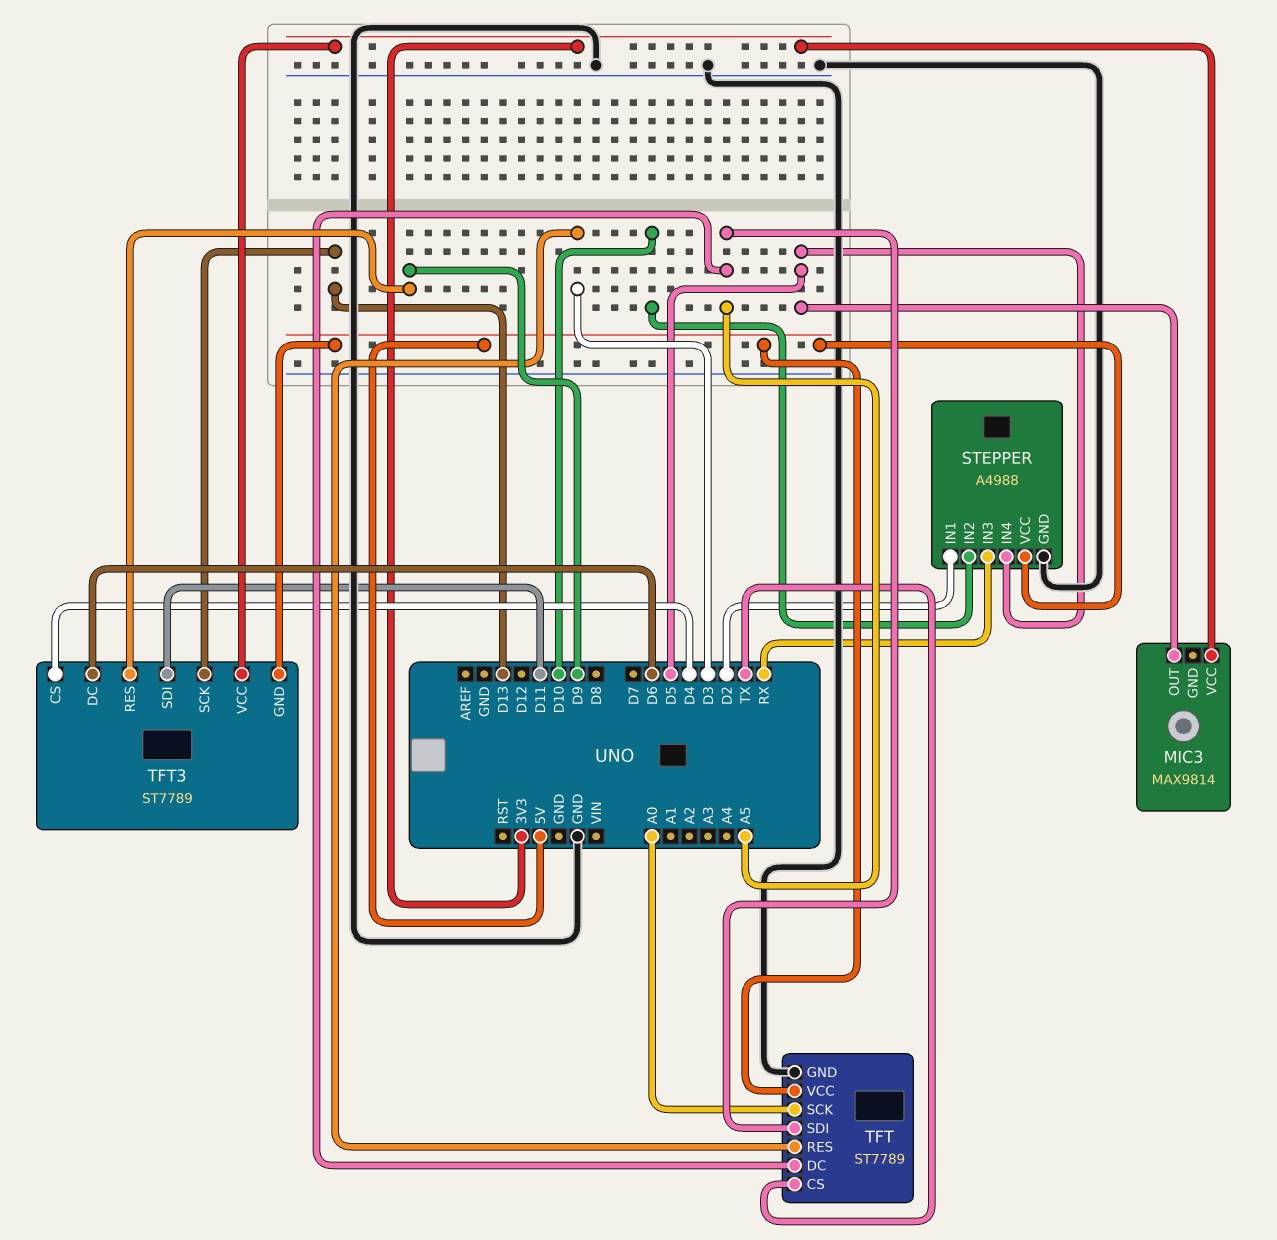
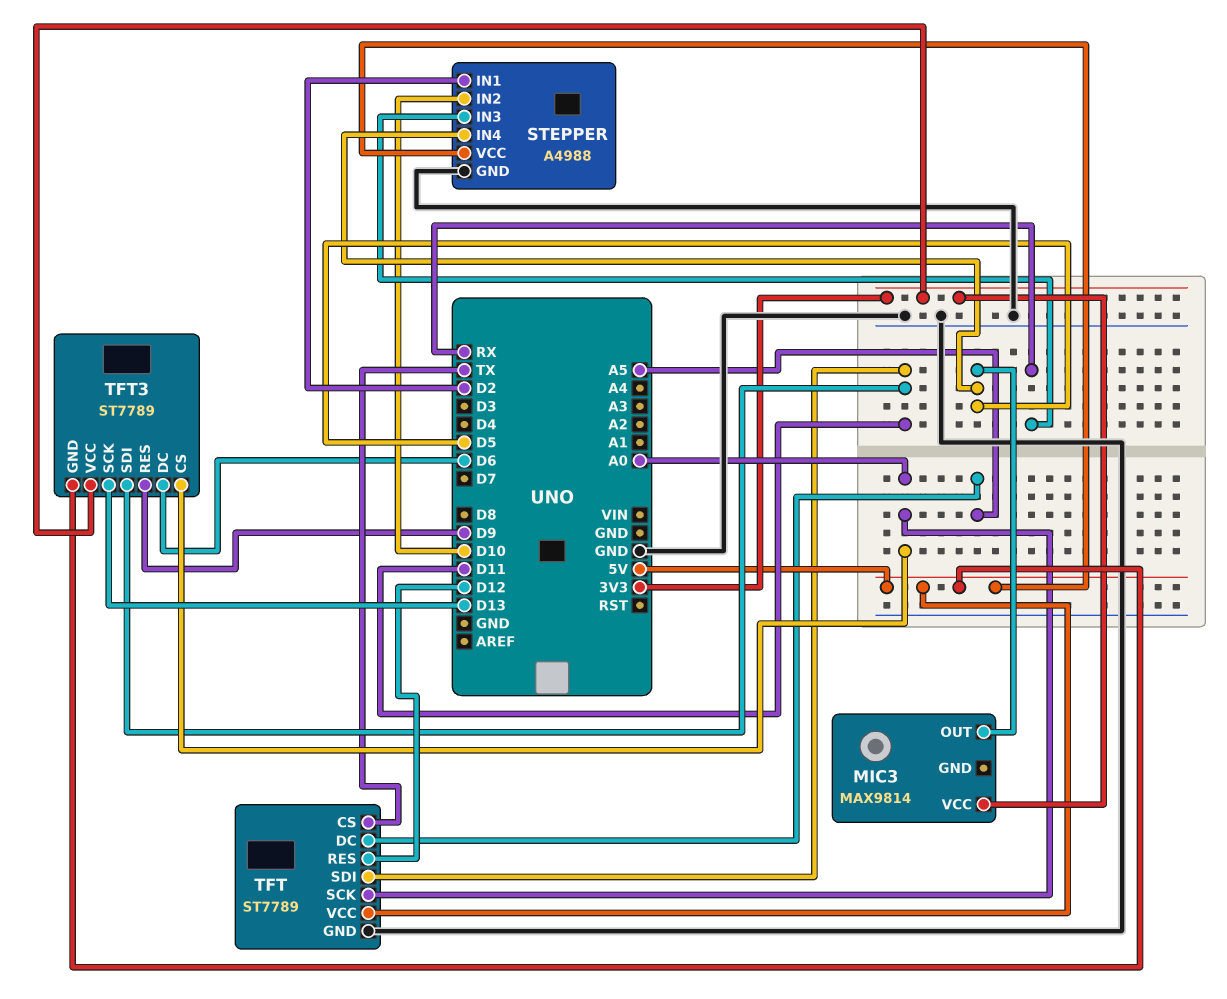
TFT pin RES: D3 -> D12
TFT pin SDI: A5 -> D11
TFT3 pin CS: D4 -> A0

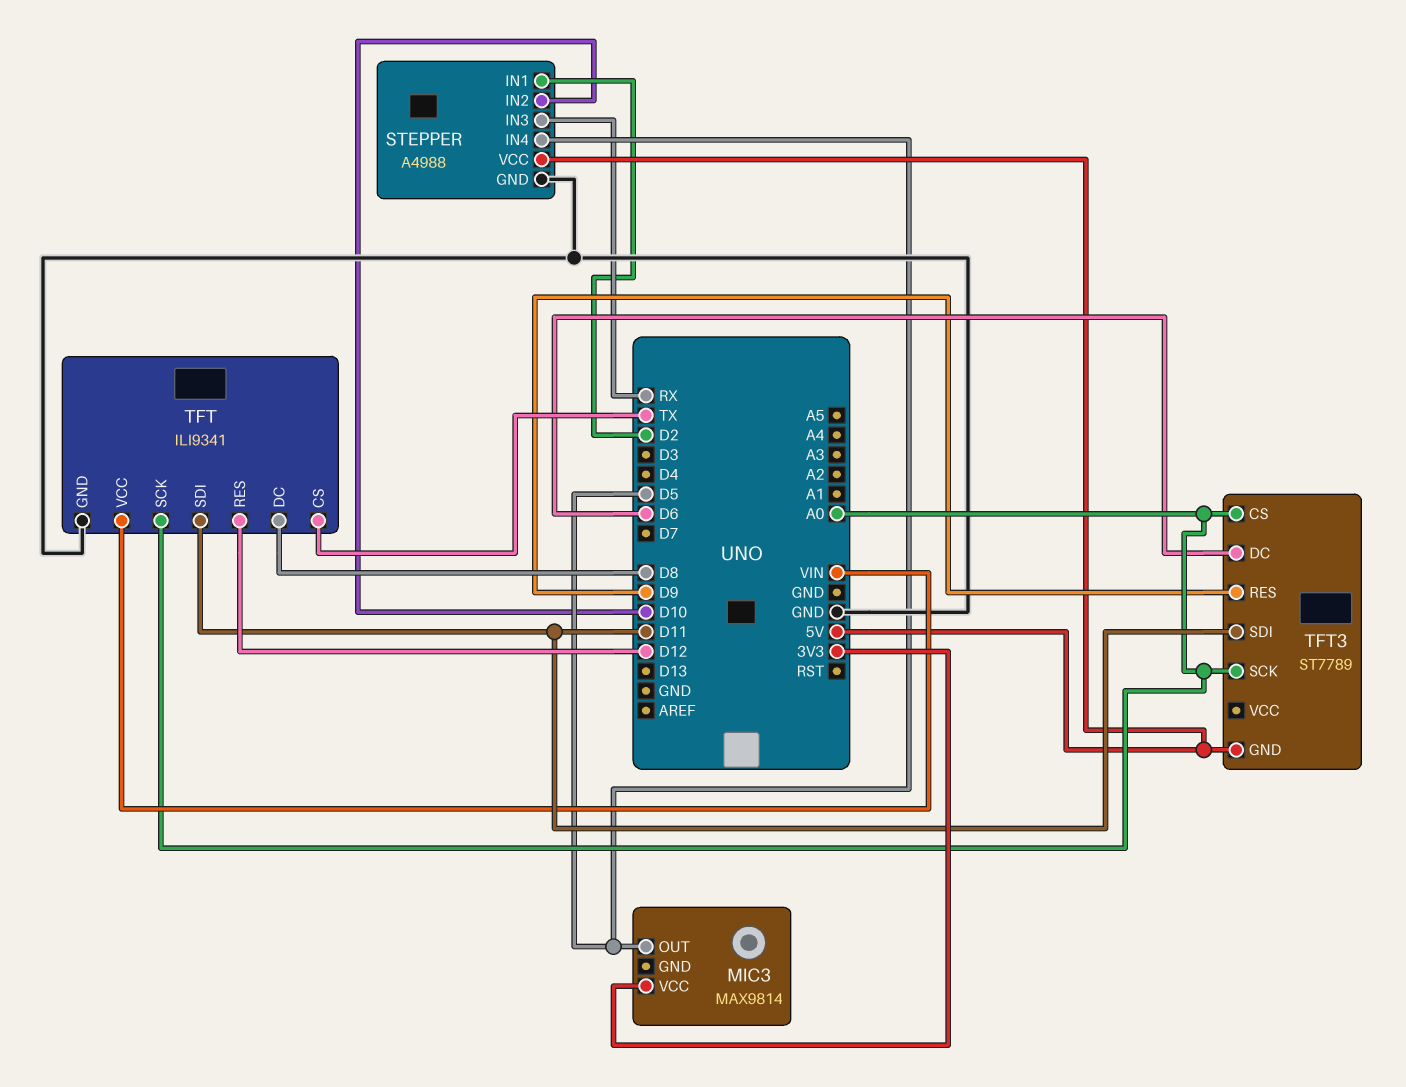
TFT: ST7789 -> ILI9341
TFT pin DC: A5 -> D8
TFT pin VCC: 5V -> VIN
TFT3 pin SCK: D13 -> A0
TFT3 pin VCC: 3V3 -> none

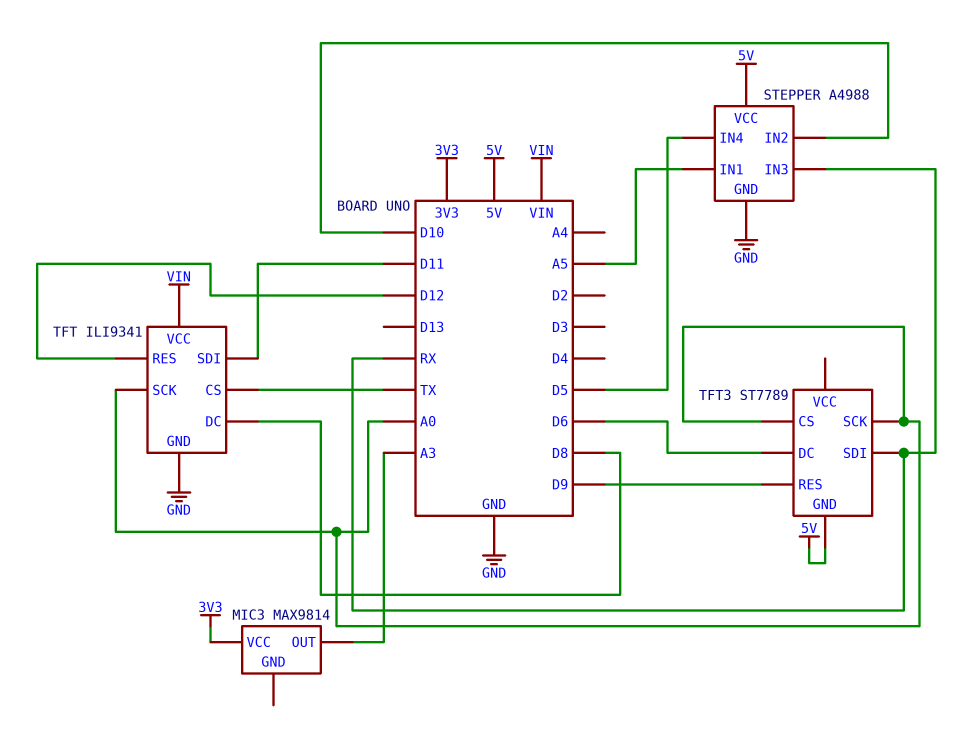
MIC3 pin OUT: D5 -> A3
STEPPER pin IN1: D2 -> A5
TFT3 pin SDI: D11 -> RX

